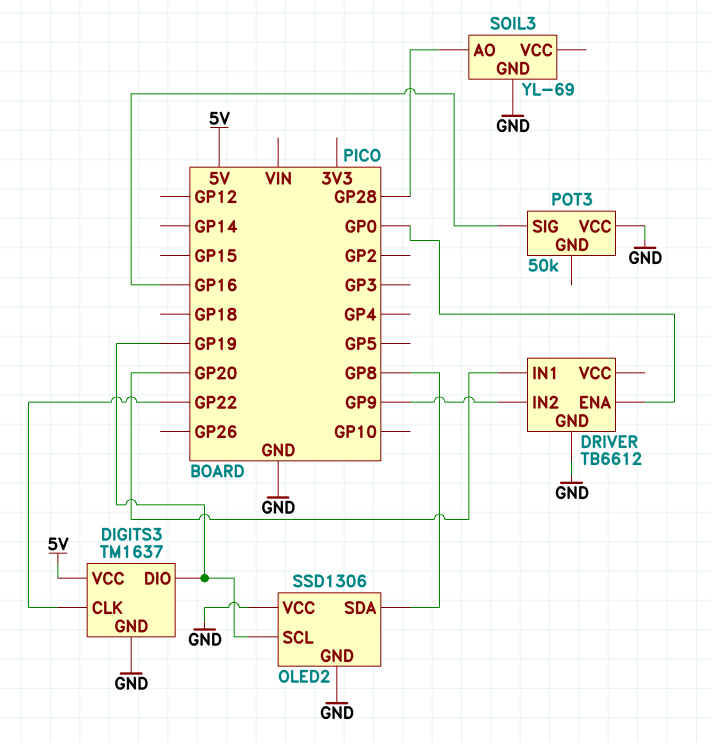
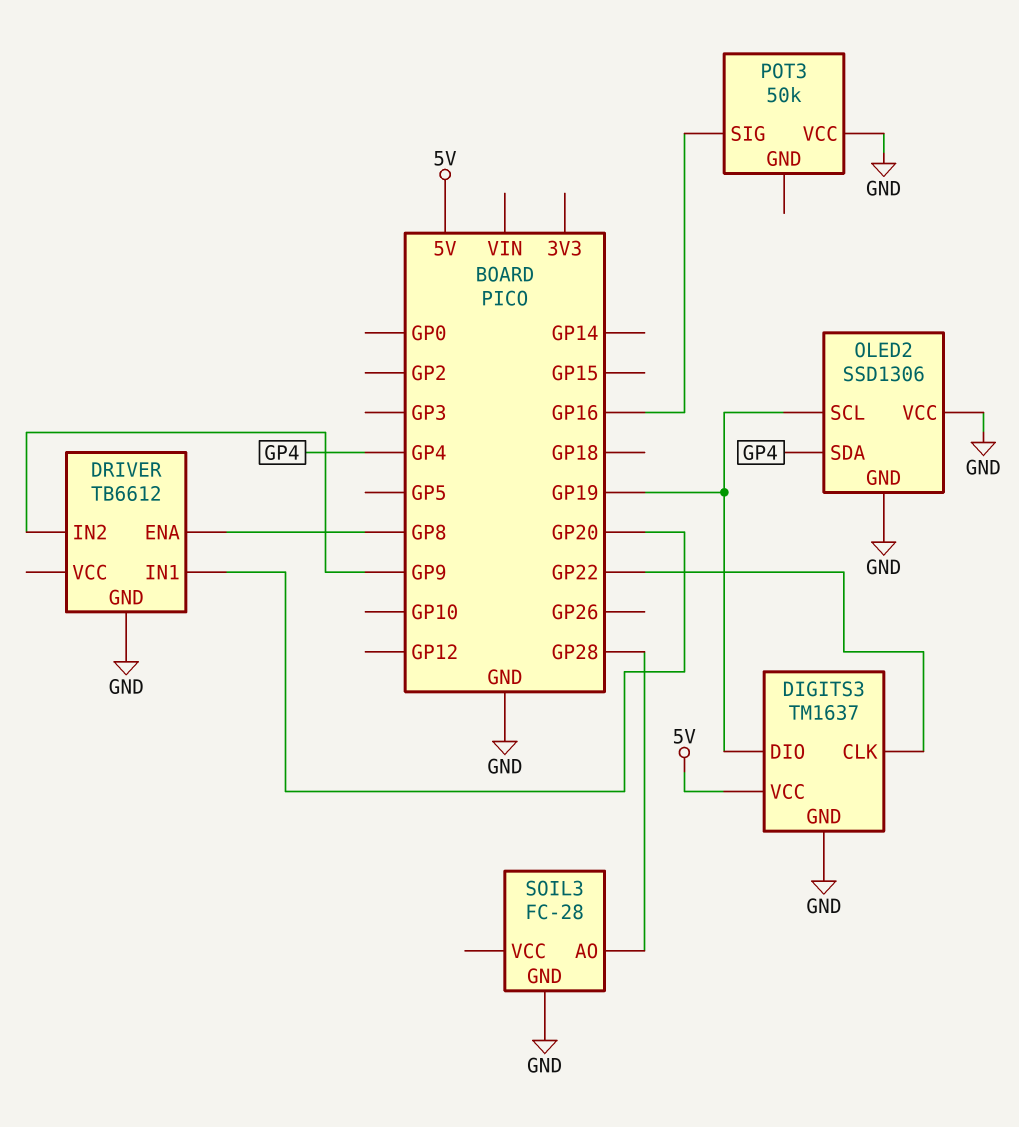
DRIVER pin ENA: GP0 -> GP8
OLED2 pin SDA: GP8 -> GP4
SOIL3: YL-69 -> FC-28

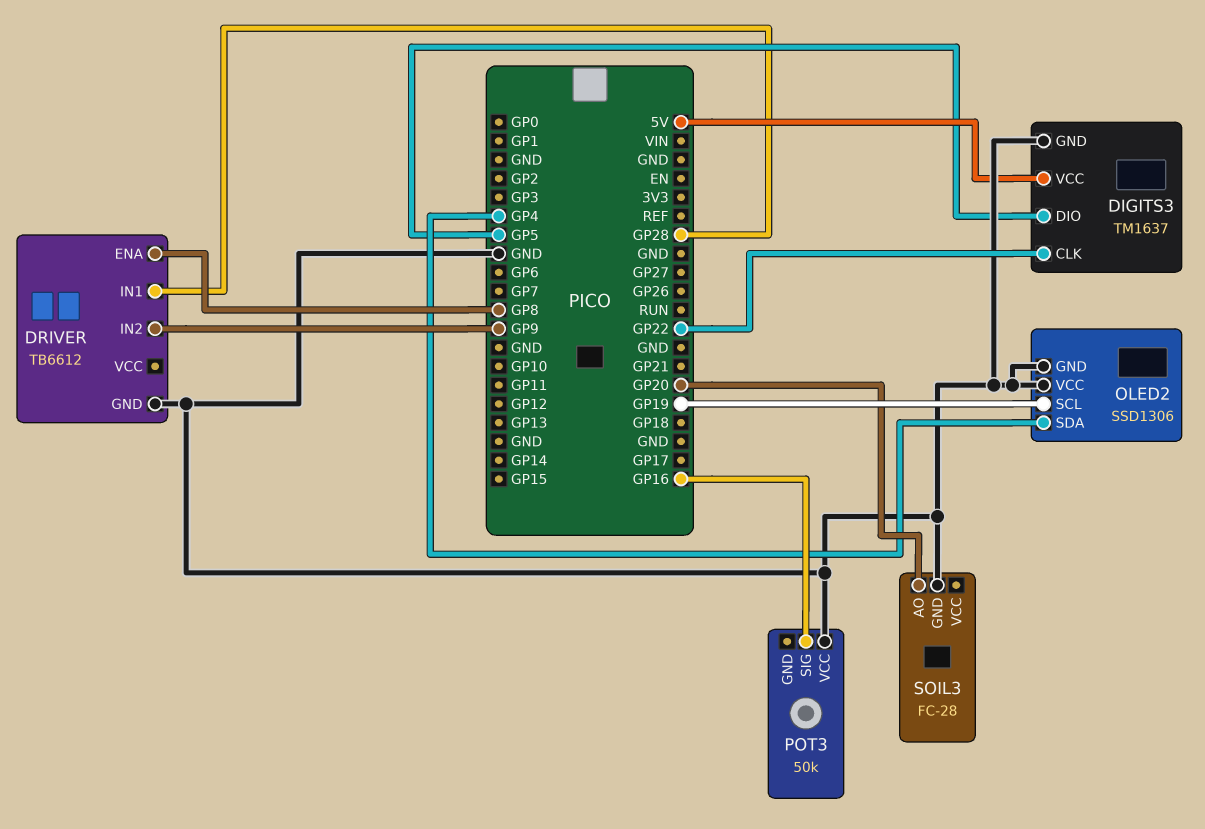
DIGITS3 pin DIO: GP19 -> GP5
DRIVER pin IN1: GP20 -> GP28
SOIL3 pin AO: GP28 -> GP20

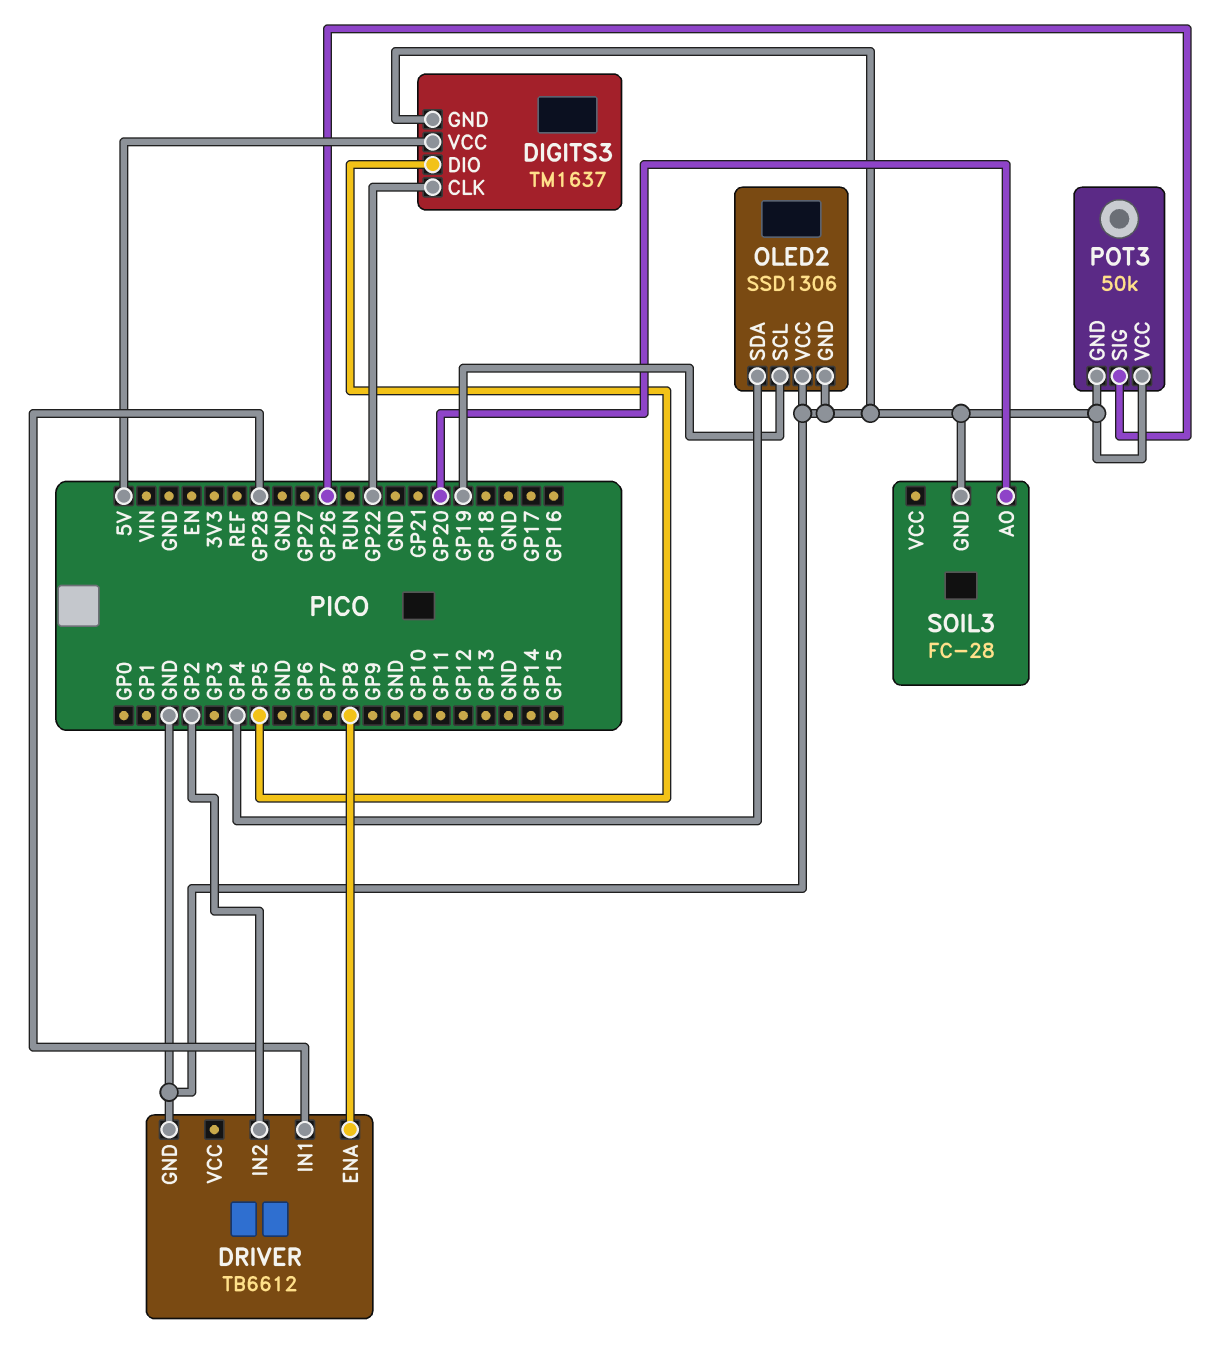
DRIVER pin IN2: GP9 -> GP2
POT3 pin GND: none -> GND
POT3 pin SIG: GP16 -> GP26

